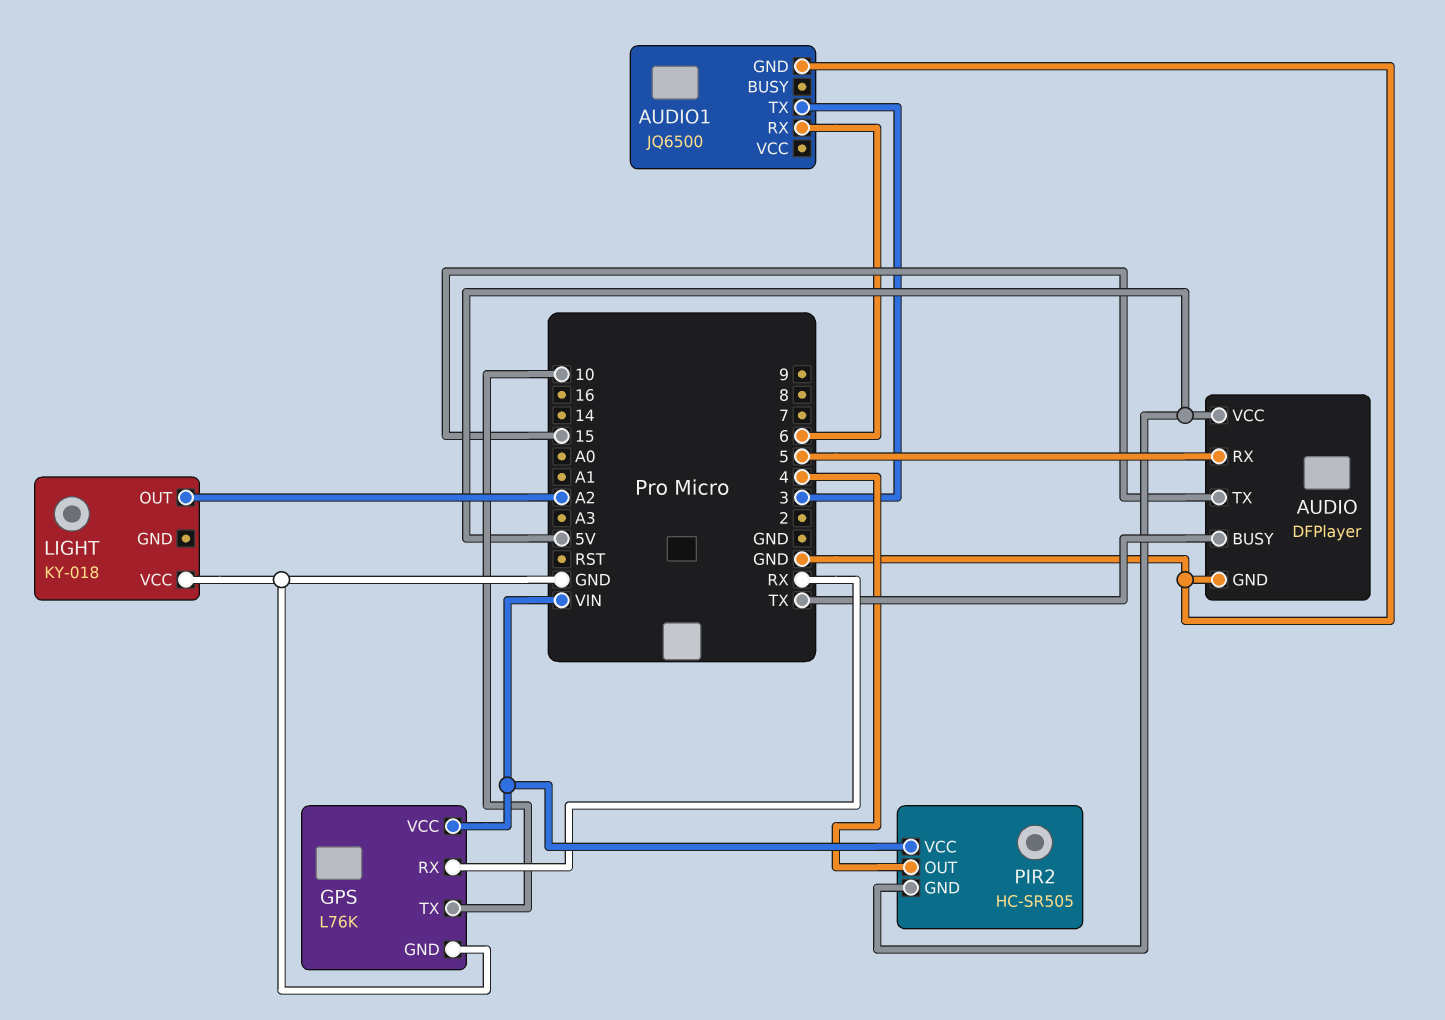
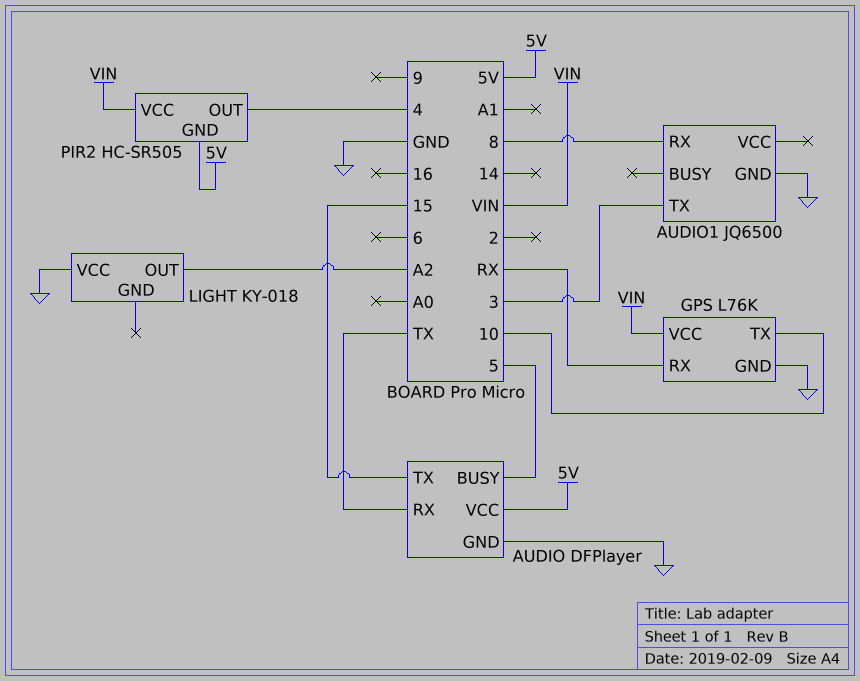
AUDIO pin BUSY: TX -> 5
AUDIO pin RX: 5 -> TX
AUDIO1 pin RX: 6 -> 8

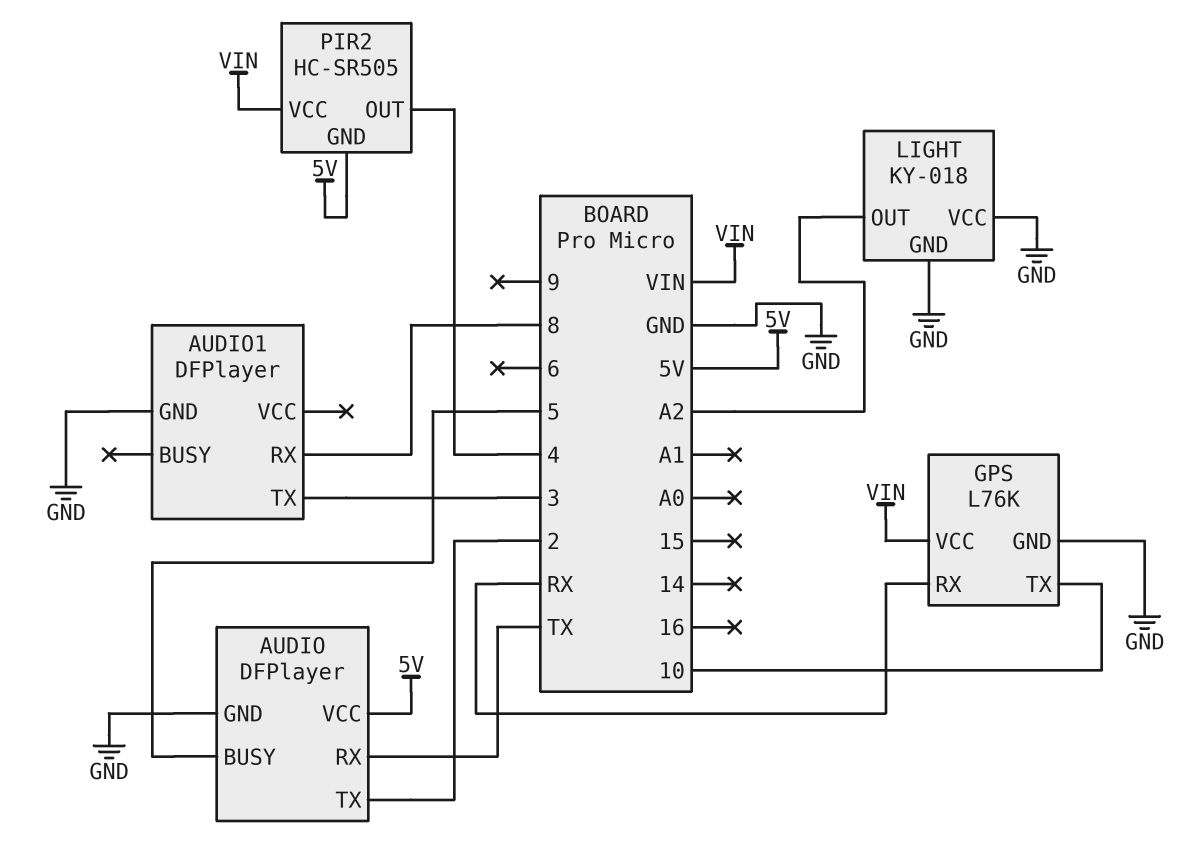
AUDIO pin TX: 15 -> 2
AUDIO1: JQ6500 -> DFPlayer
LIGHT pin GND: none -> GND

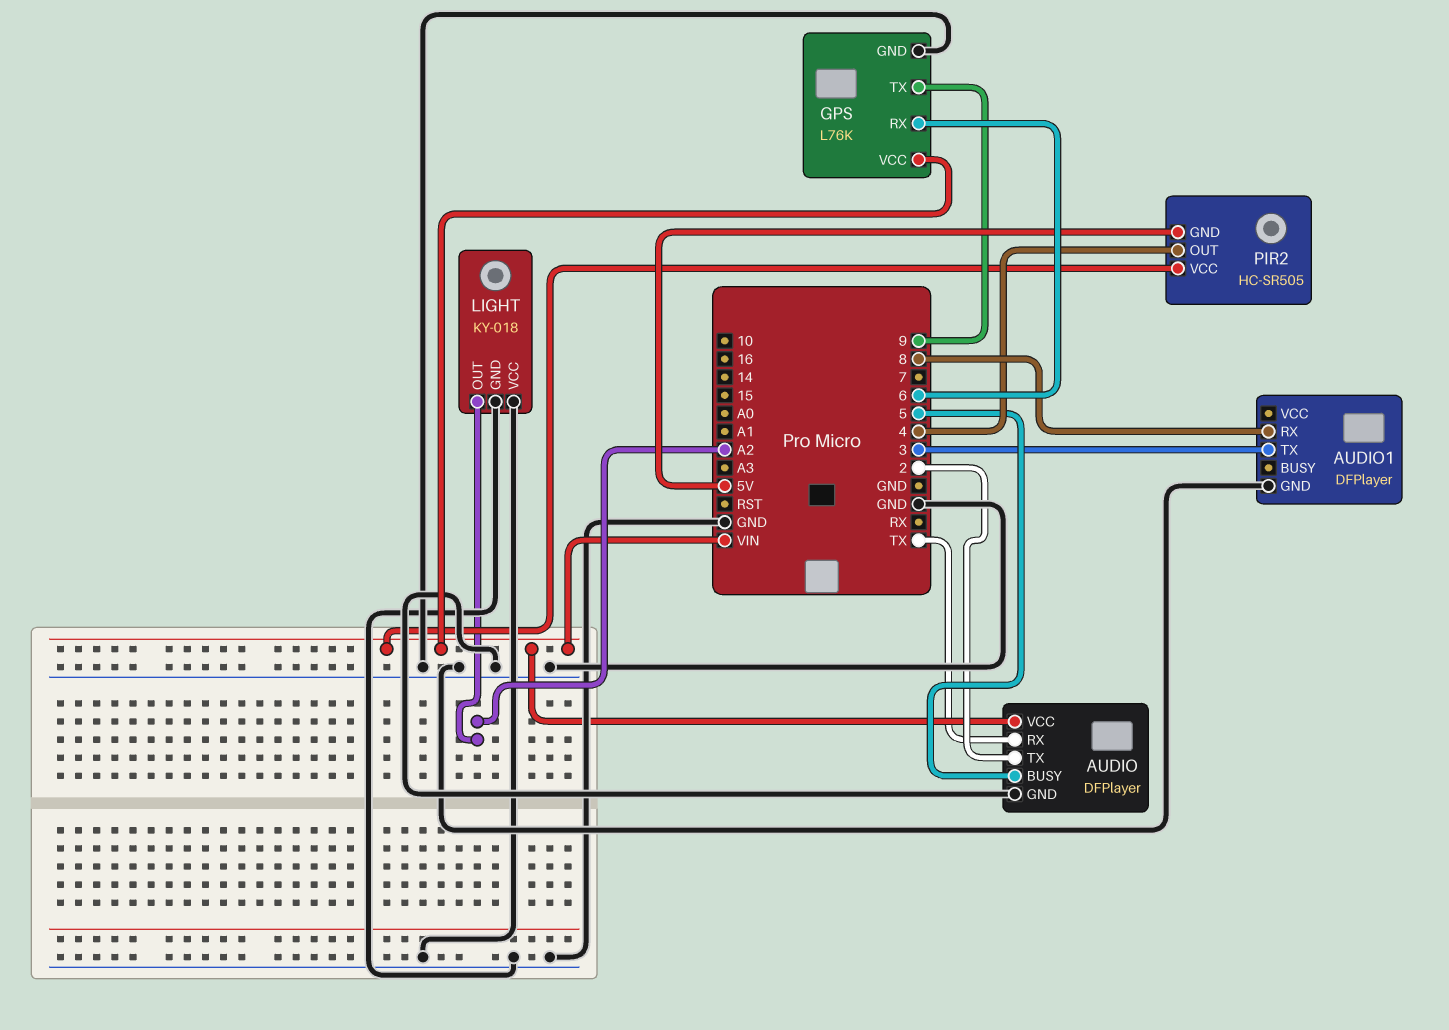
AUDIO pin VCC: 5V -> VIN
GPS pin RX: RX -> 6
GPS pin TX: 10 -> 9

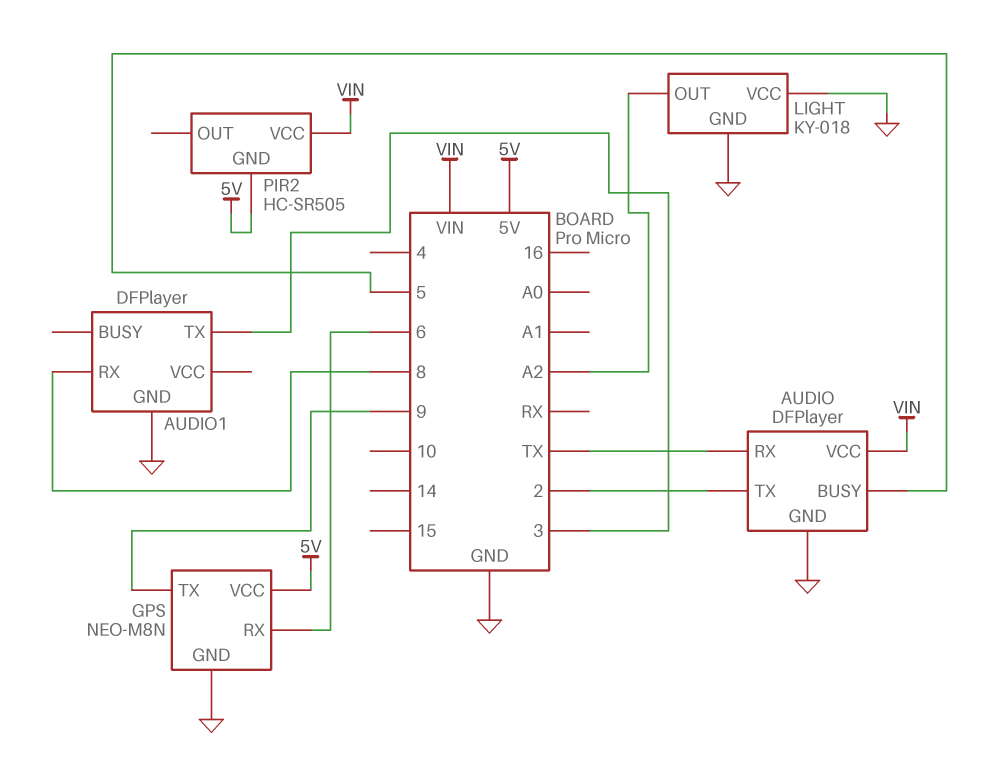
GPS: L76K -> NEO-M8N
GPS pin VCC: VIN -> 5V
PIR2 pin OUT: 4 -> none

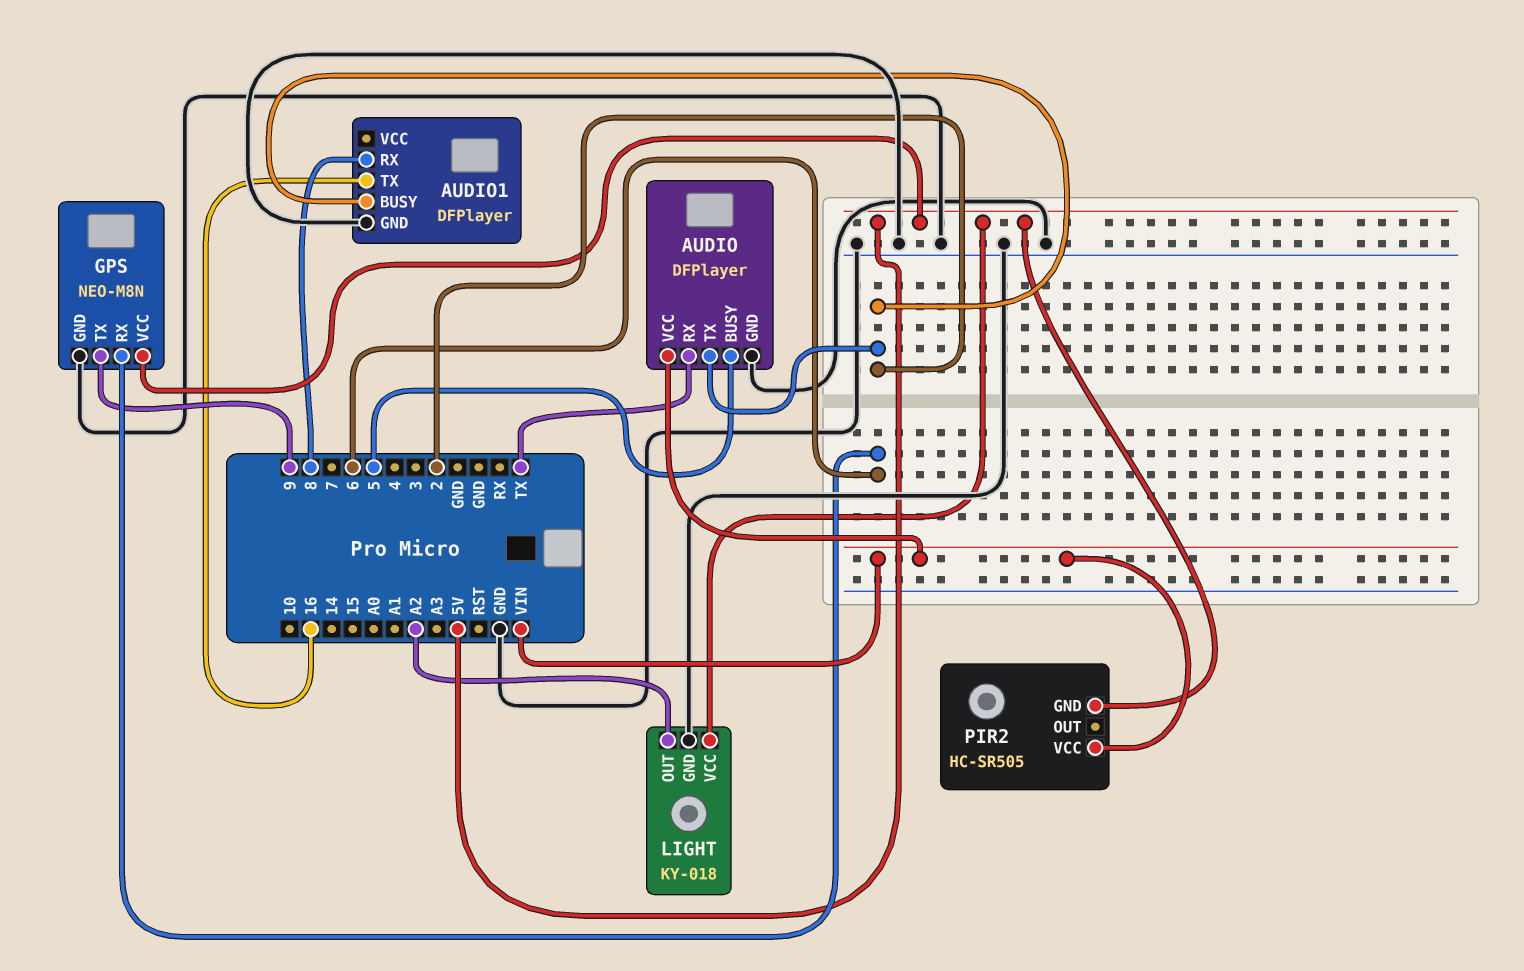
AUDIO1 pin BUSY: none -> 2
AUDIO1 pin TX: 3 -> 16
LIGHT pin VCC: GND -> 5V

